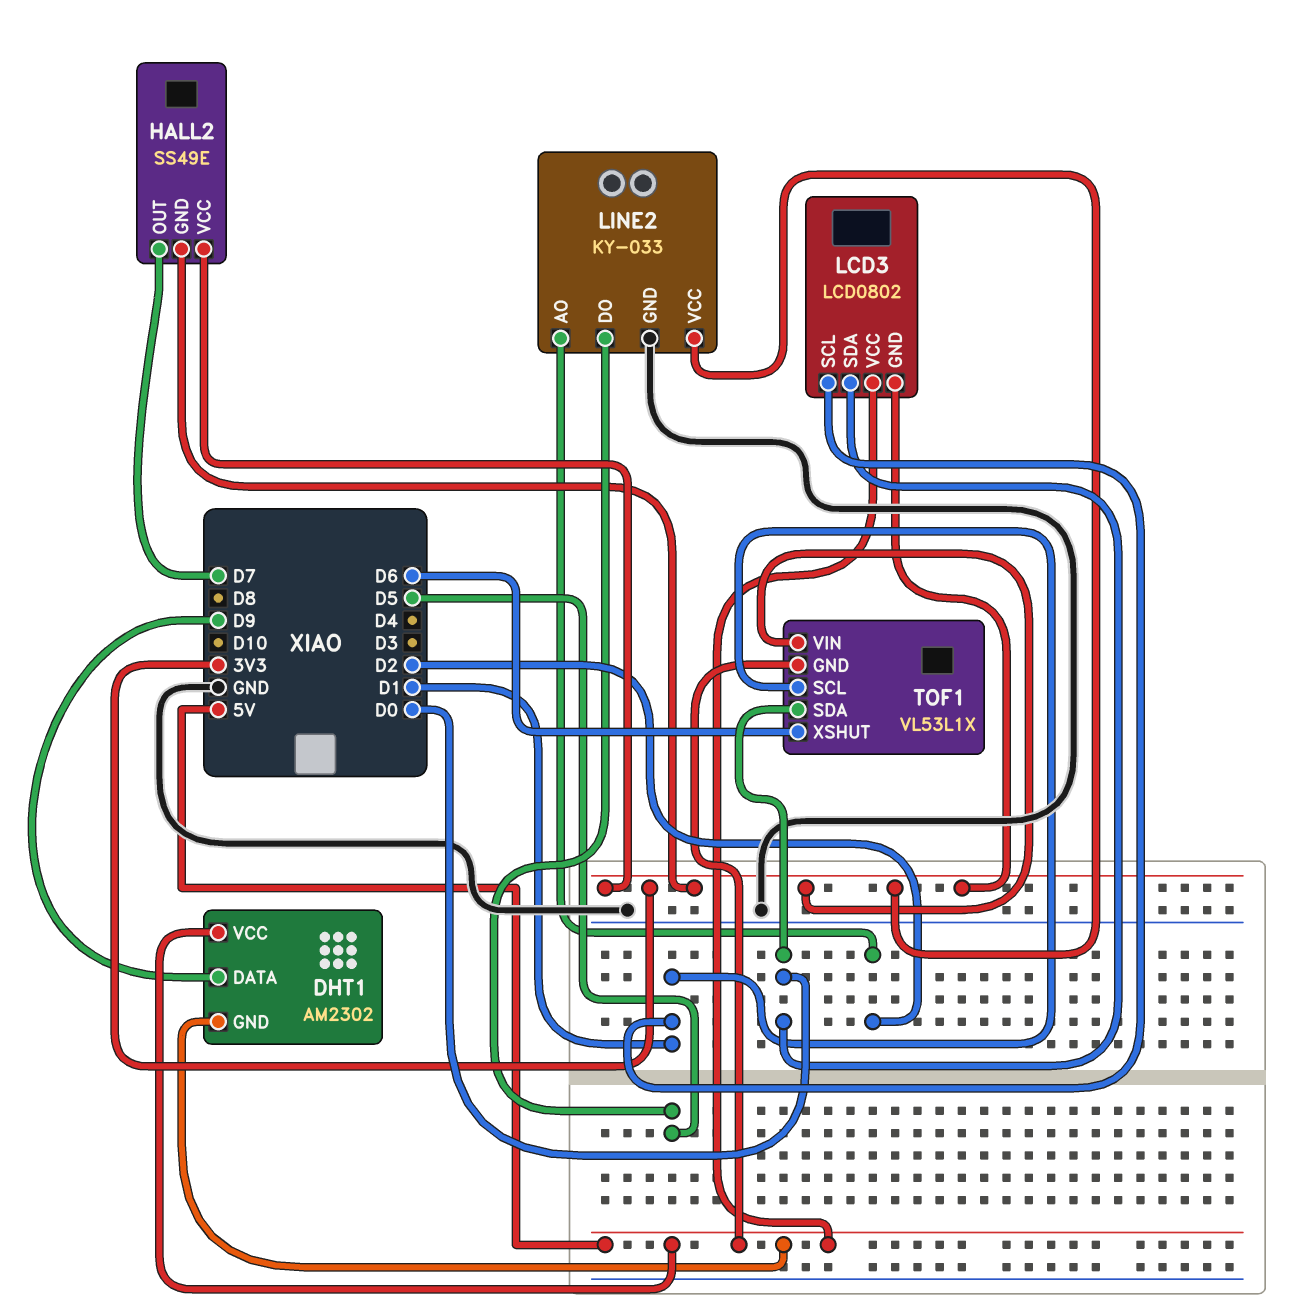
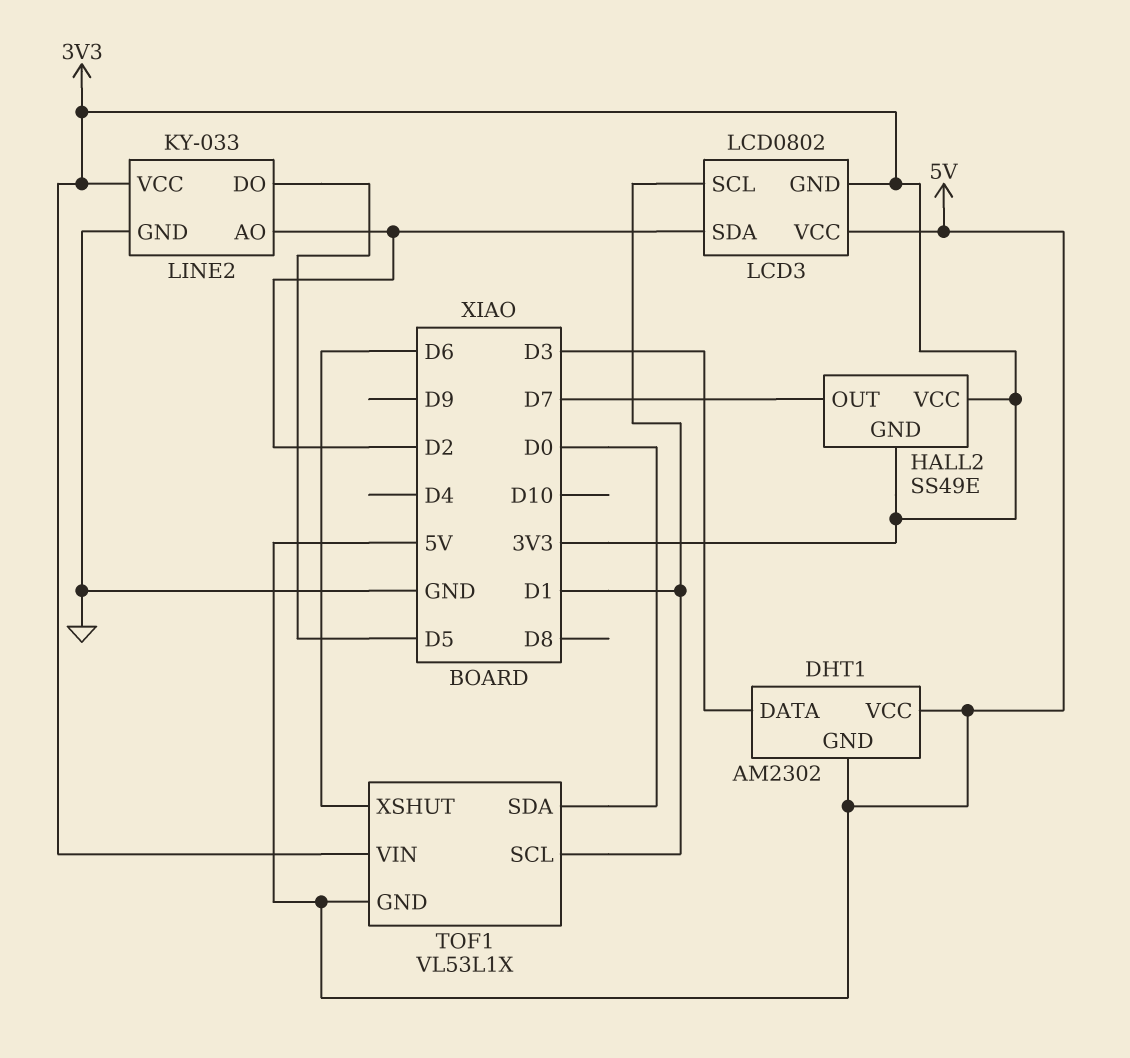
DHT1 pin DATA: D9 -> D3
LCD3 pin SDA: D0 -> D2

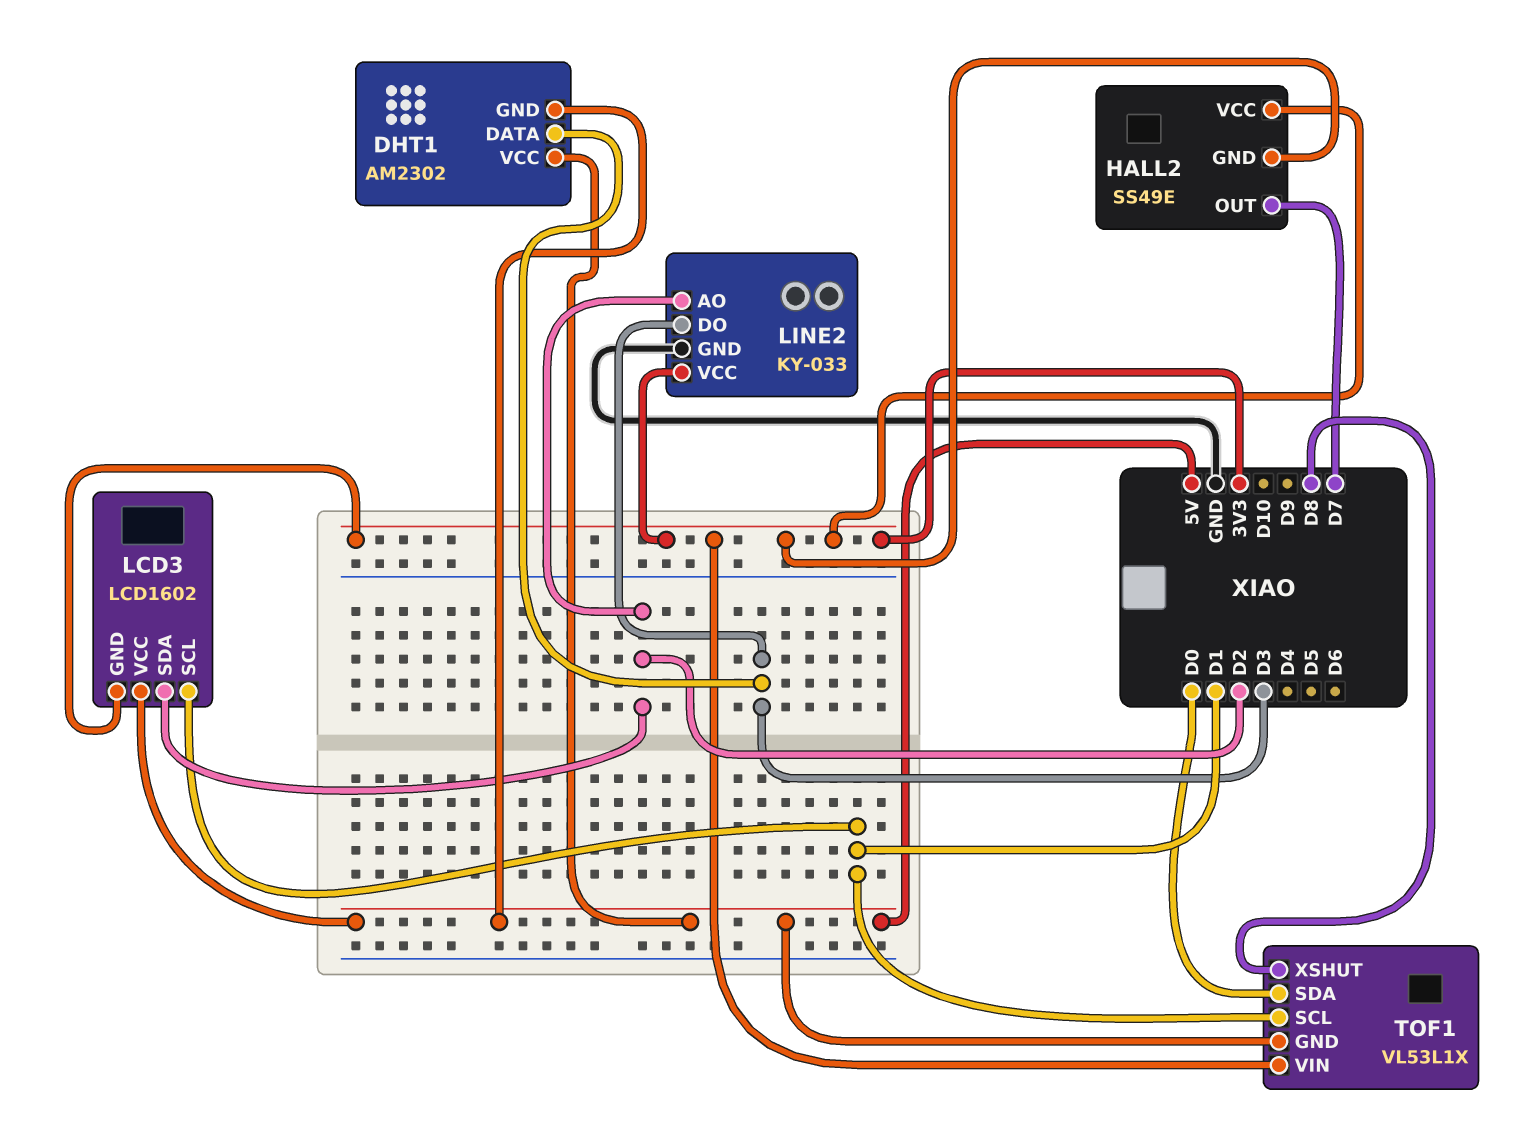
LCD3: LCD0802 -> LCD1602
LINE2 pin DO: D5 -> D3
TOF1 pin XSHUT: D6 -> D8

